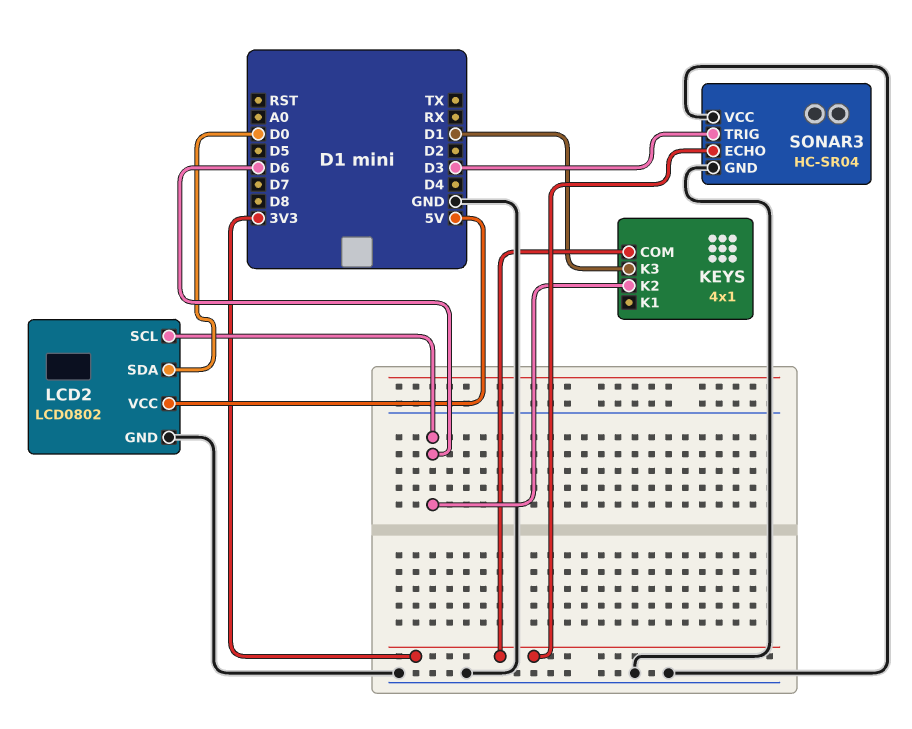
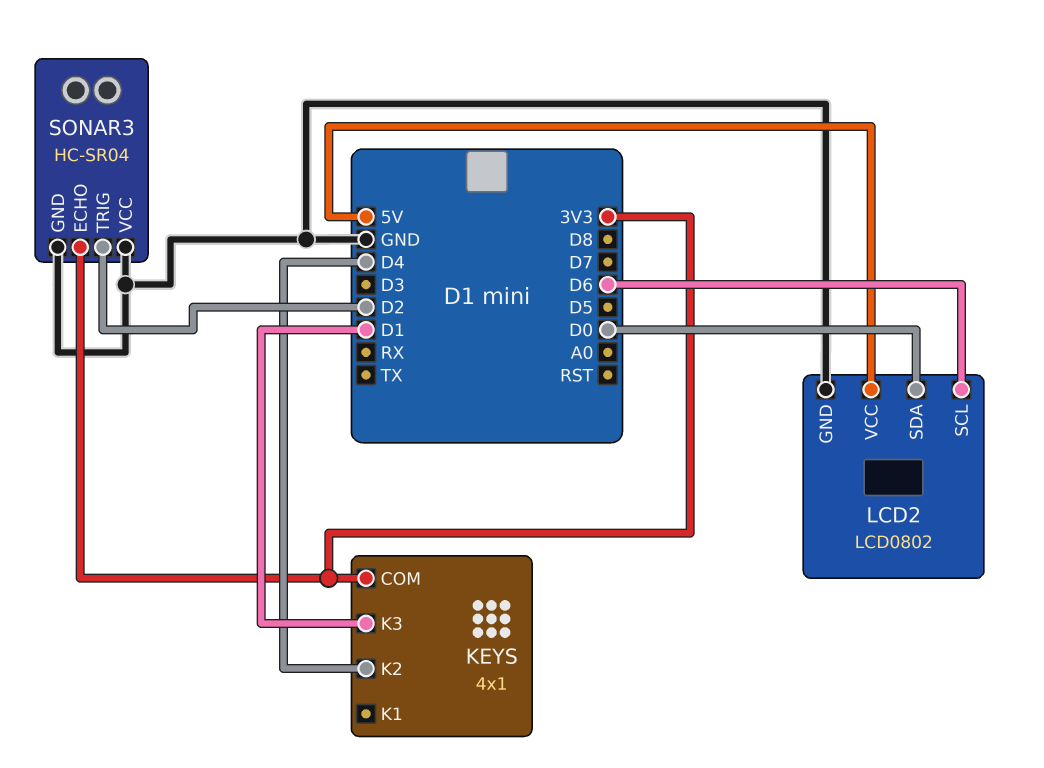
KEYS pin K2: D6 -> D4
SONAR3 pin TRIG: D3 -> D2

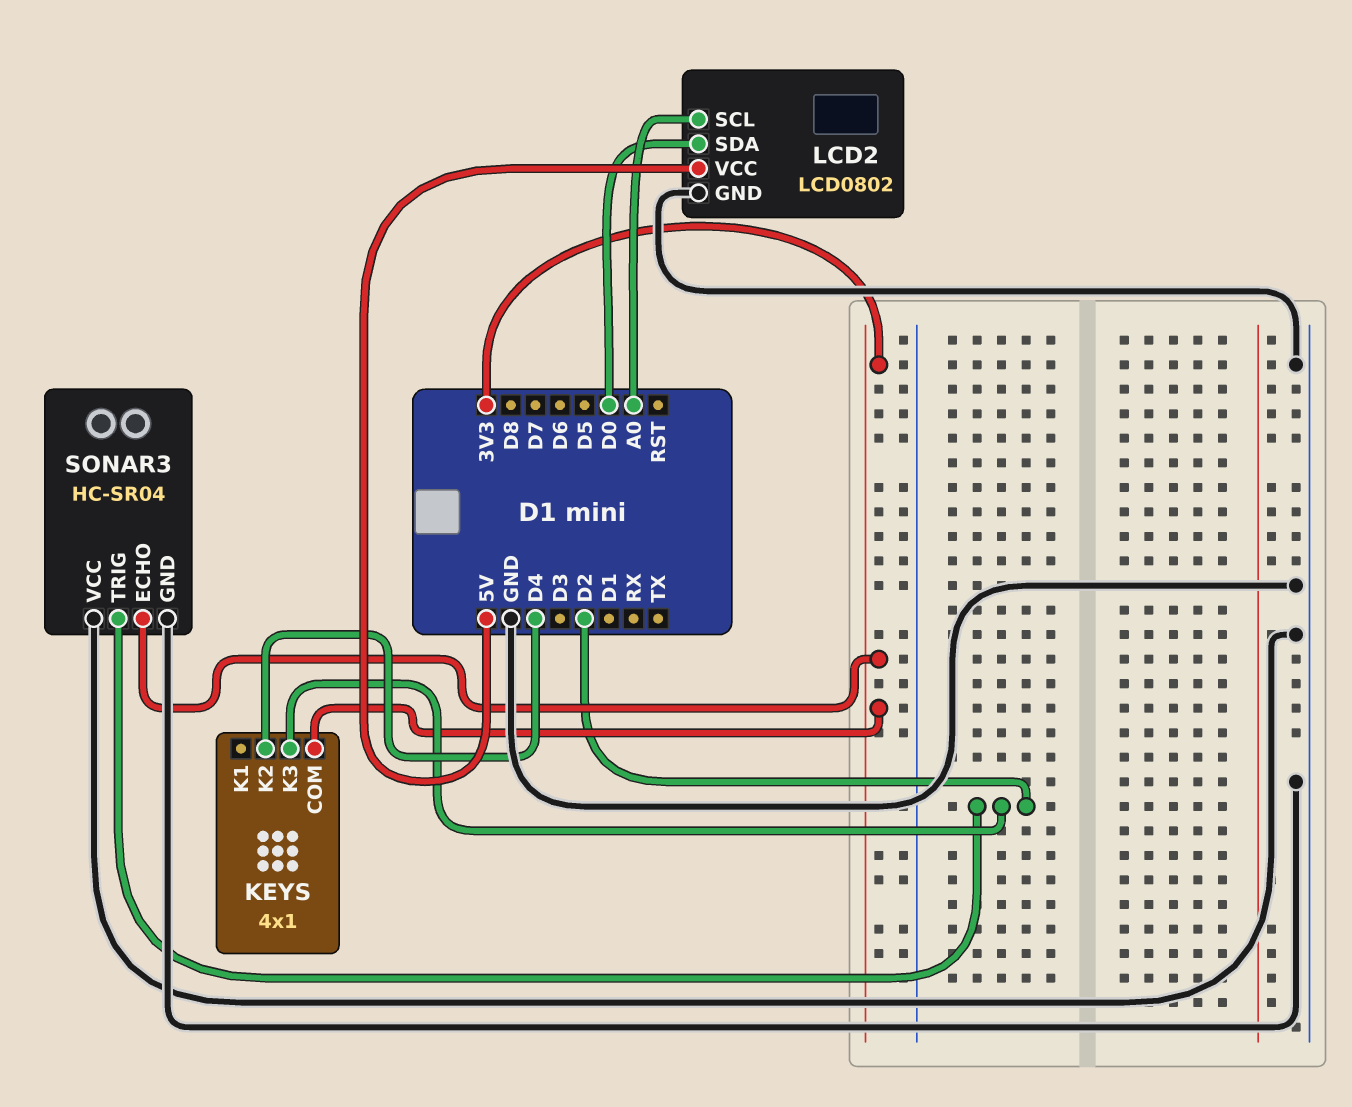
KEYS pin K3: D1 -> D2
LCD2 pin SCL: D6 -> A0

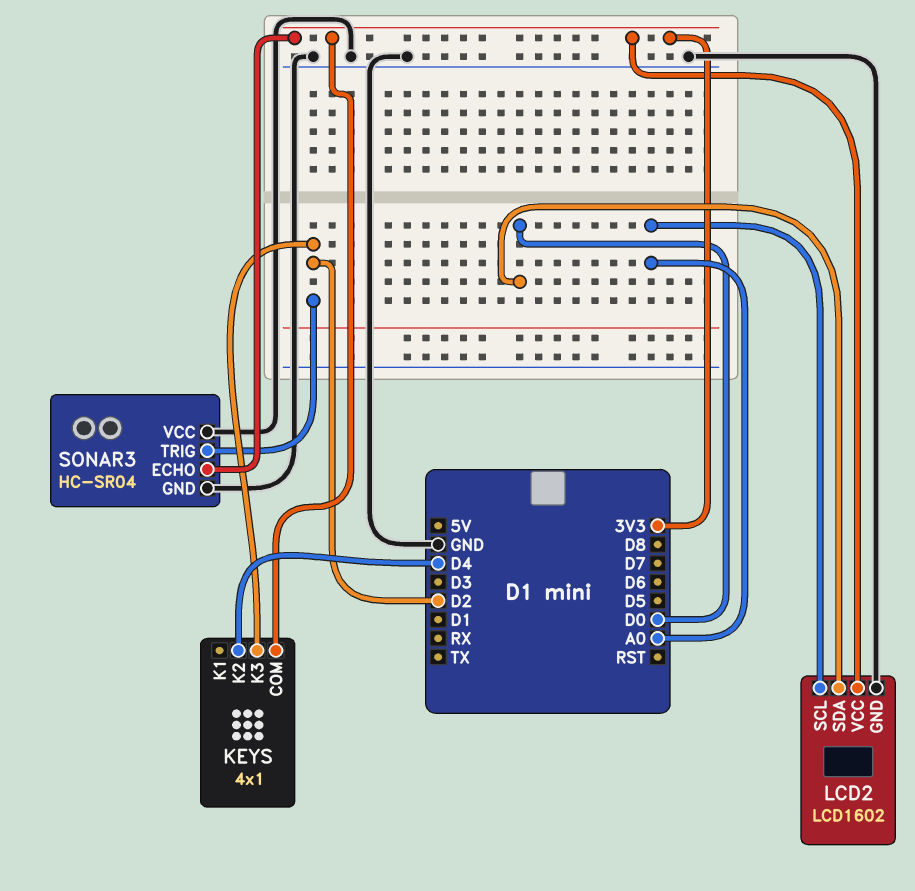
LCD2: LCD0802 -> LCD1602
LCD2 pin VCC: 5V -> 3V3

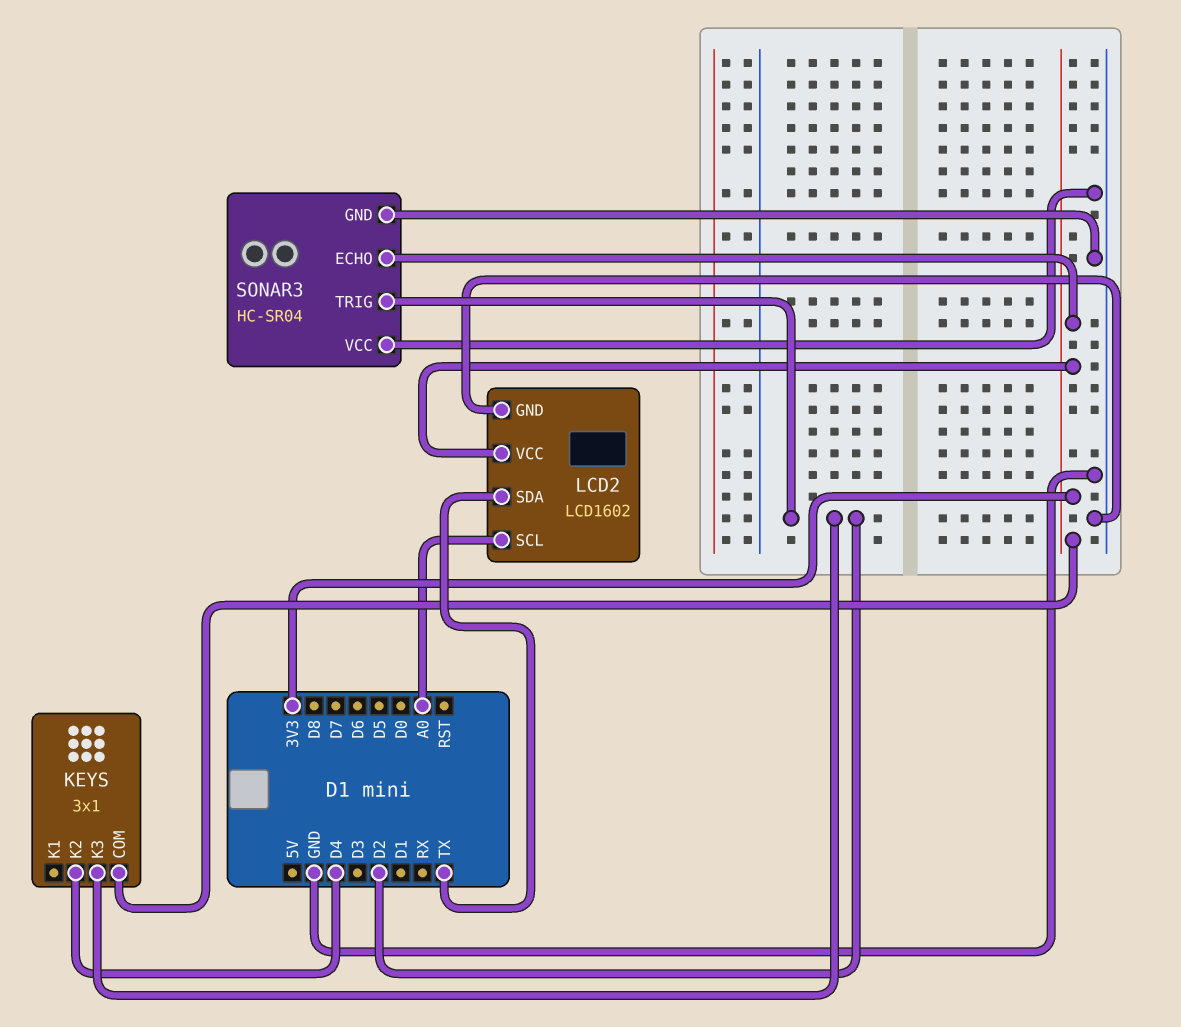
KEYS: 4x1 -> 3x1
LCD2 pin SDA: D0 -> TX

